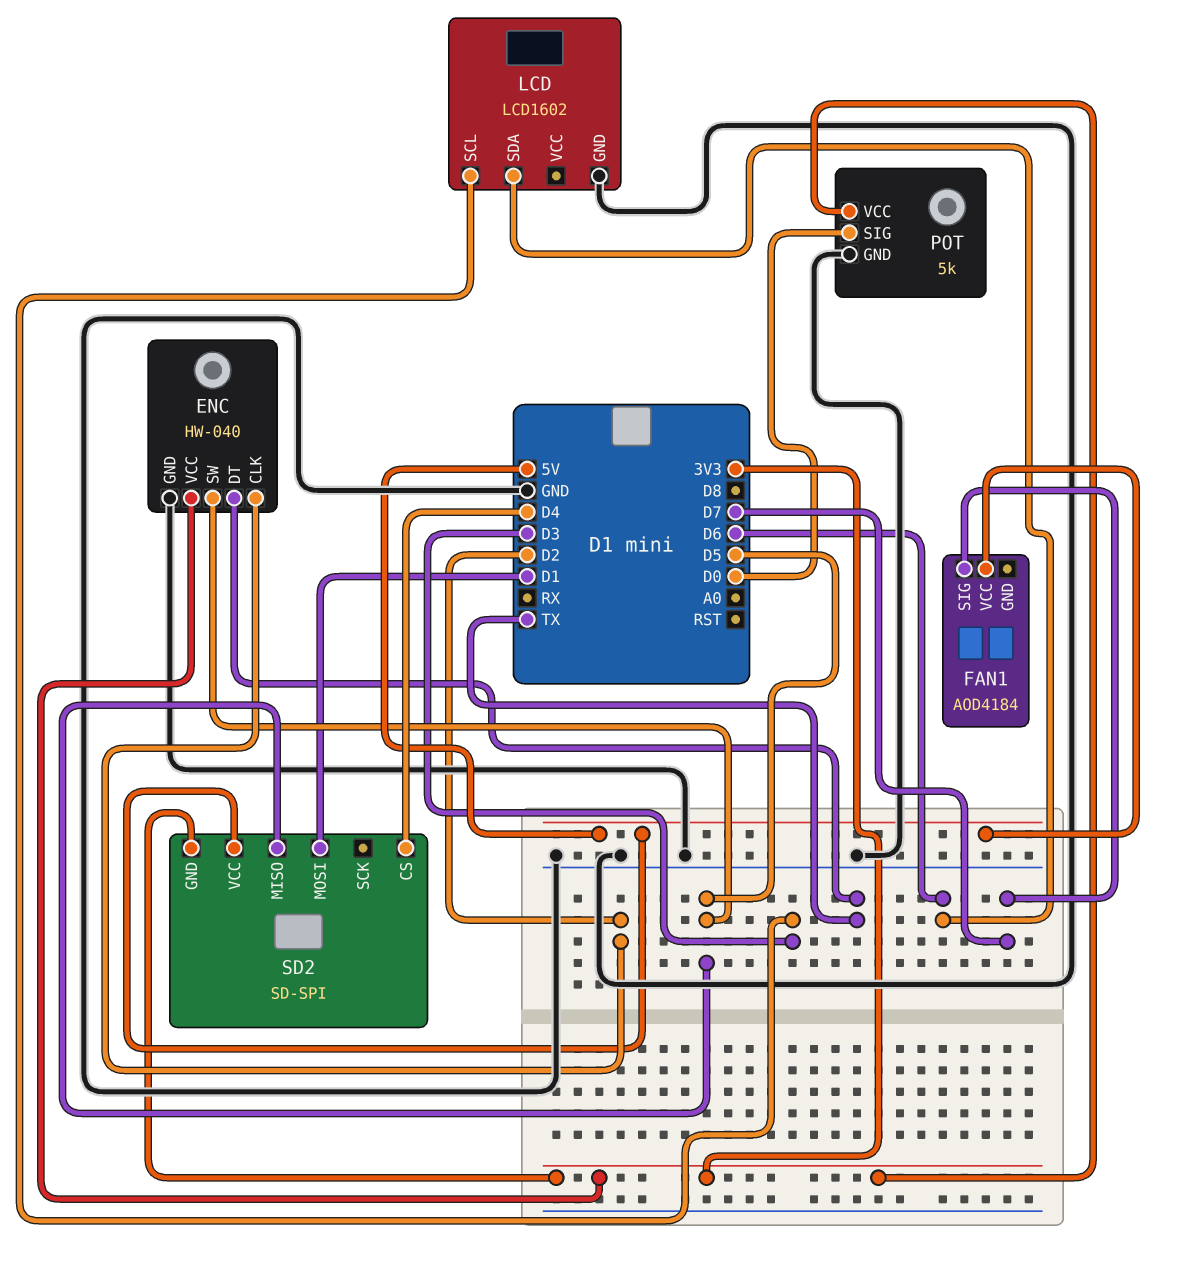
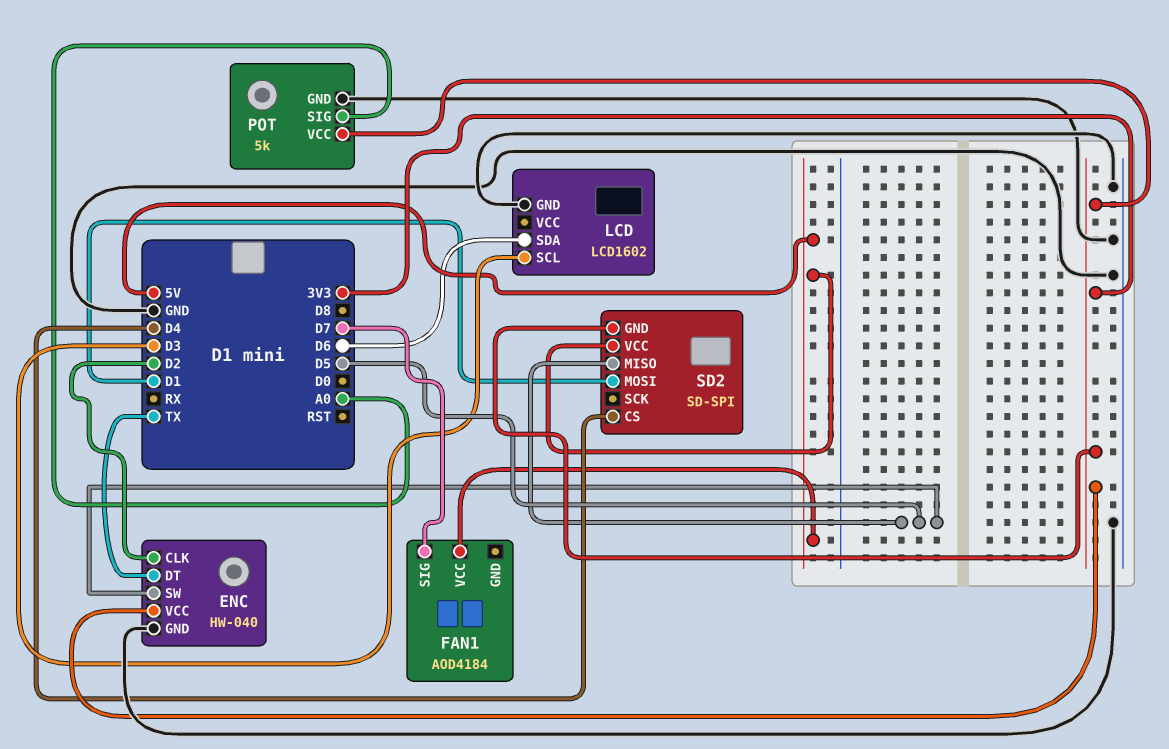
POT pin SIG: D0 -> A0

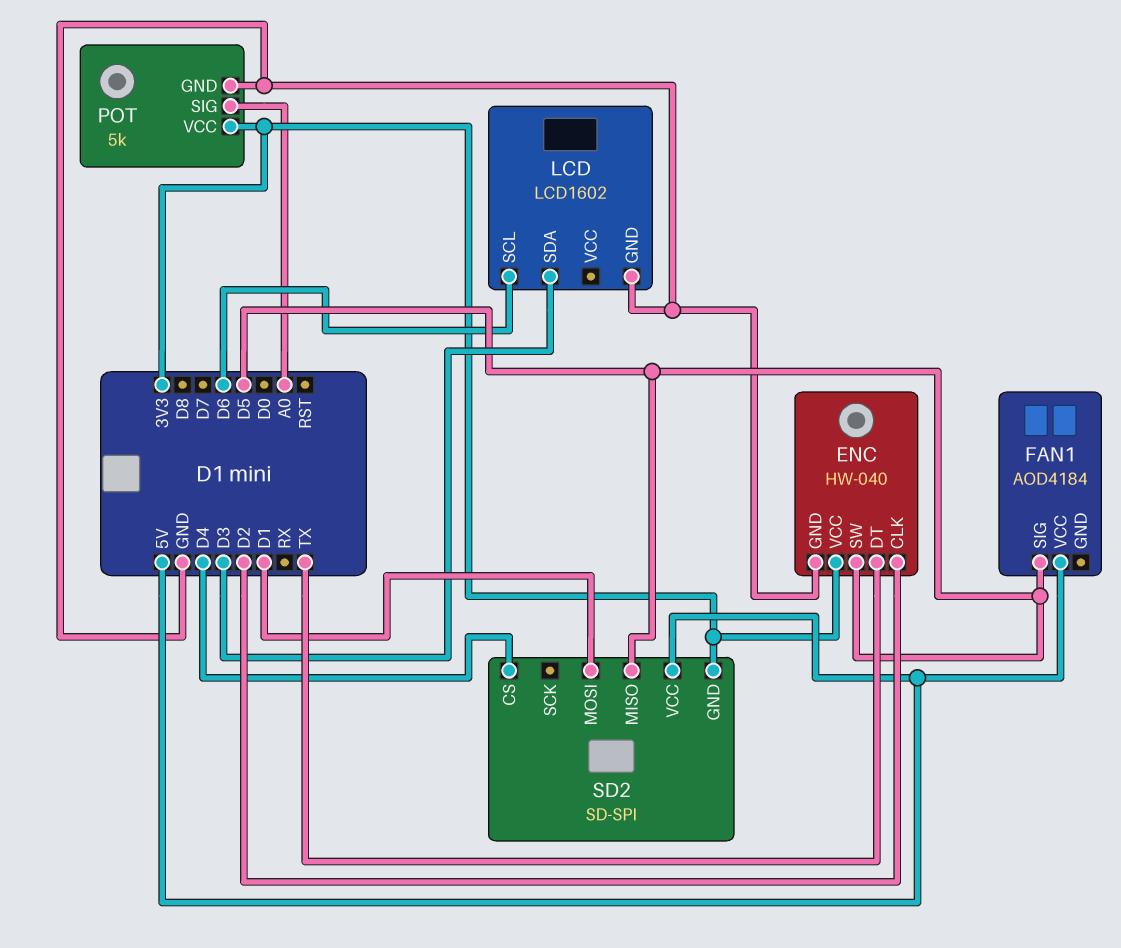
FAN1 pin SIG: D7 -> D5
LCD pin SCL: D3 -> D6
LCD pin SDA: D6 -> D3

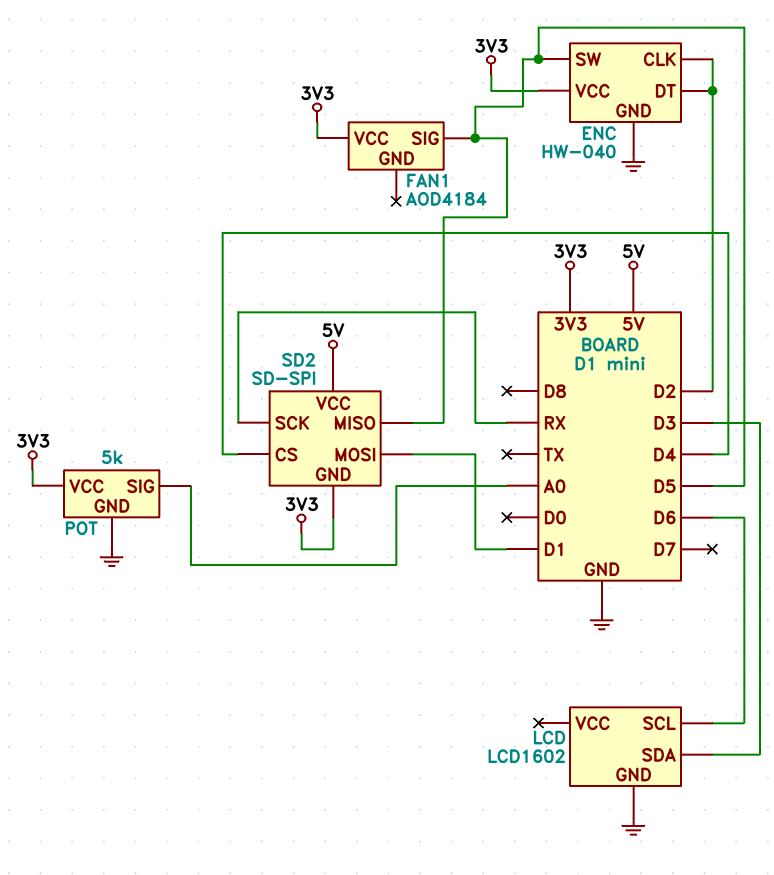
ENC pin DT: TX -> D2
FAN1 pin VCC: 5V -> 3V3
SD2 pin SCK: none -> RX

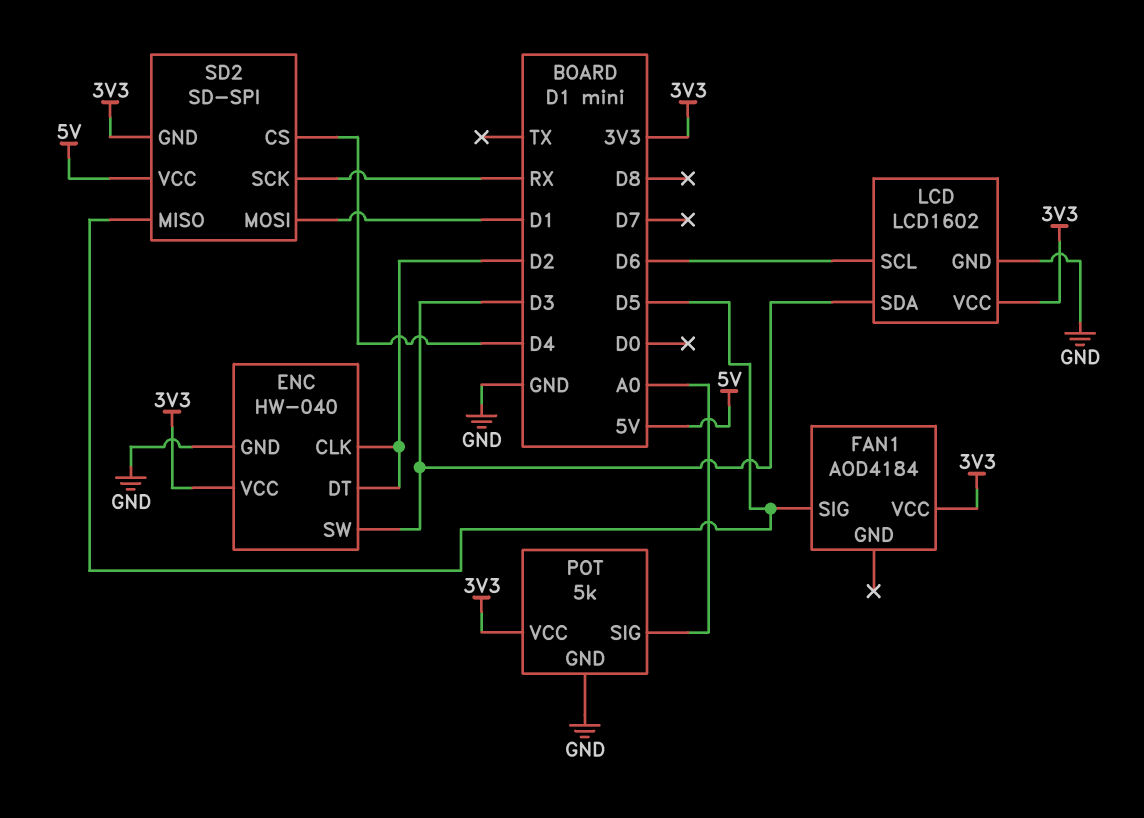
ENC pin SW: D5 -> D3
LCD pin VCC: none -> 3V3

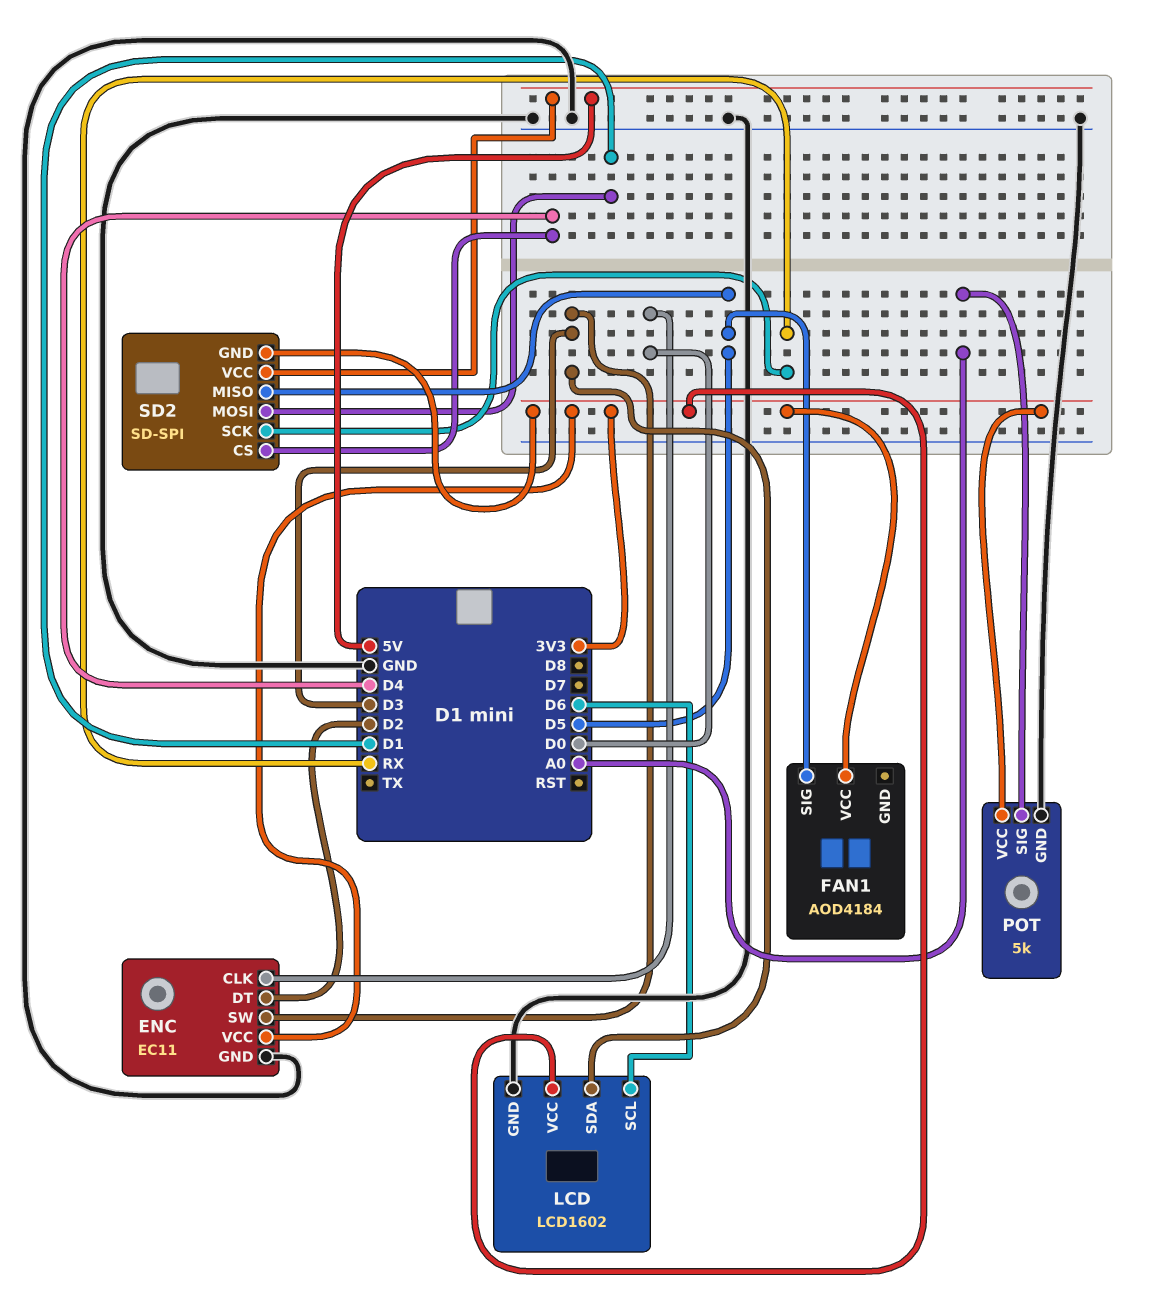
ENC: HW-040 -> EC11
ENC pin CLK: D2 -> D0

